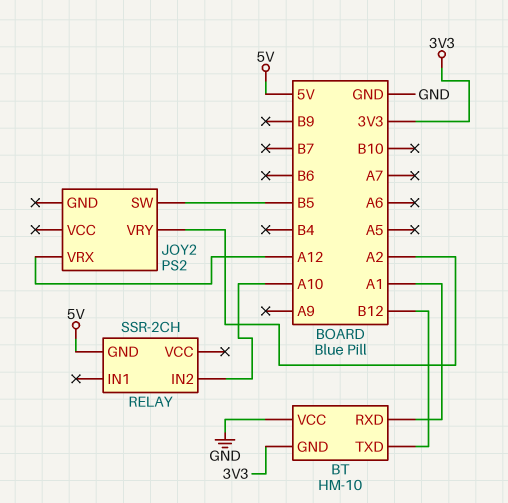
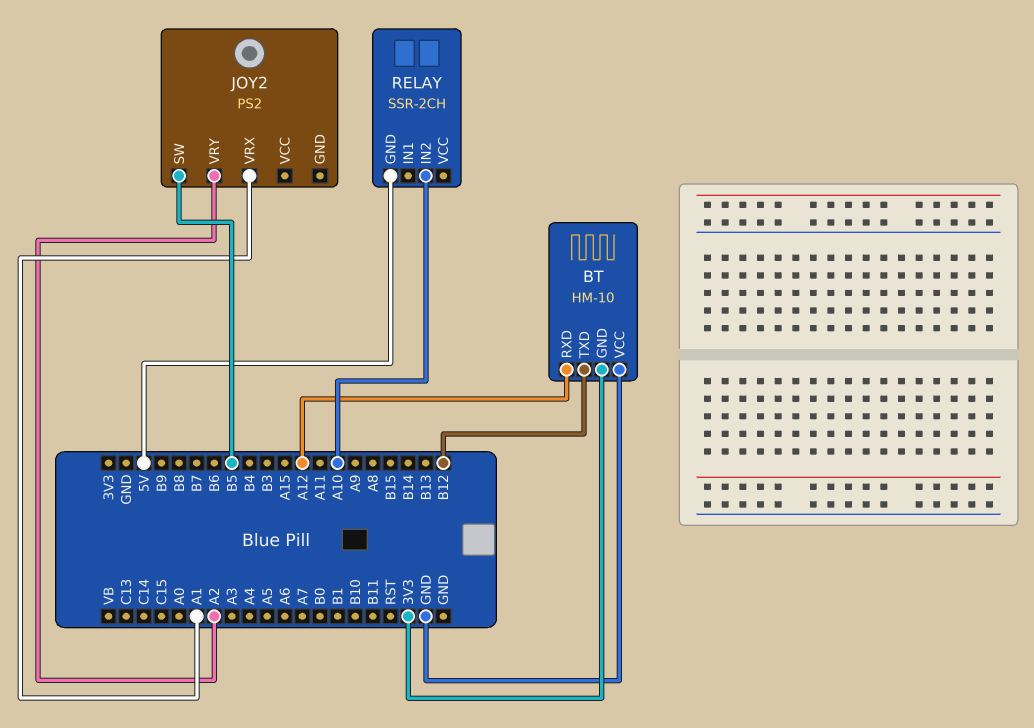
BT pin RXD: A1 -> A12
JOY2 pin VRX: A12 -> A1

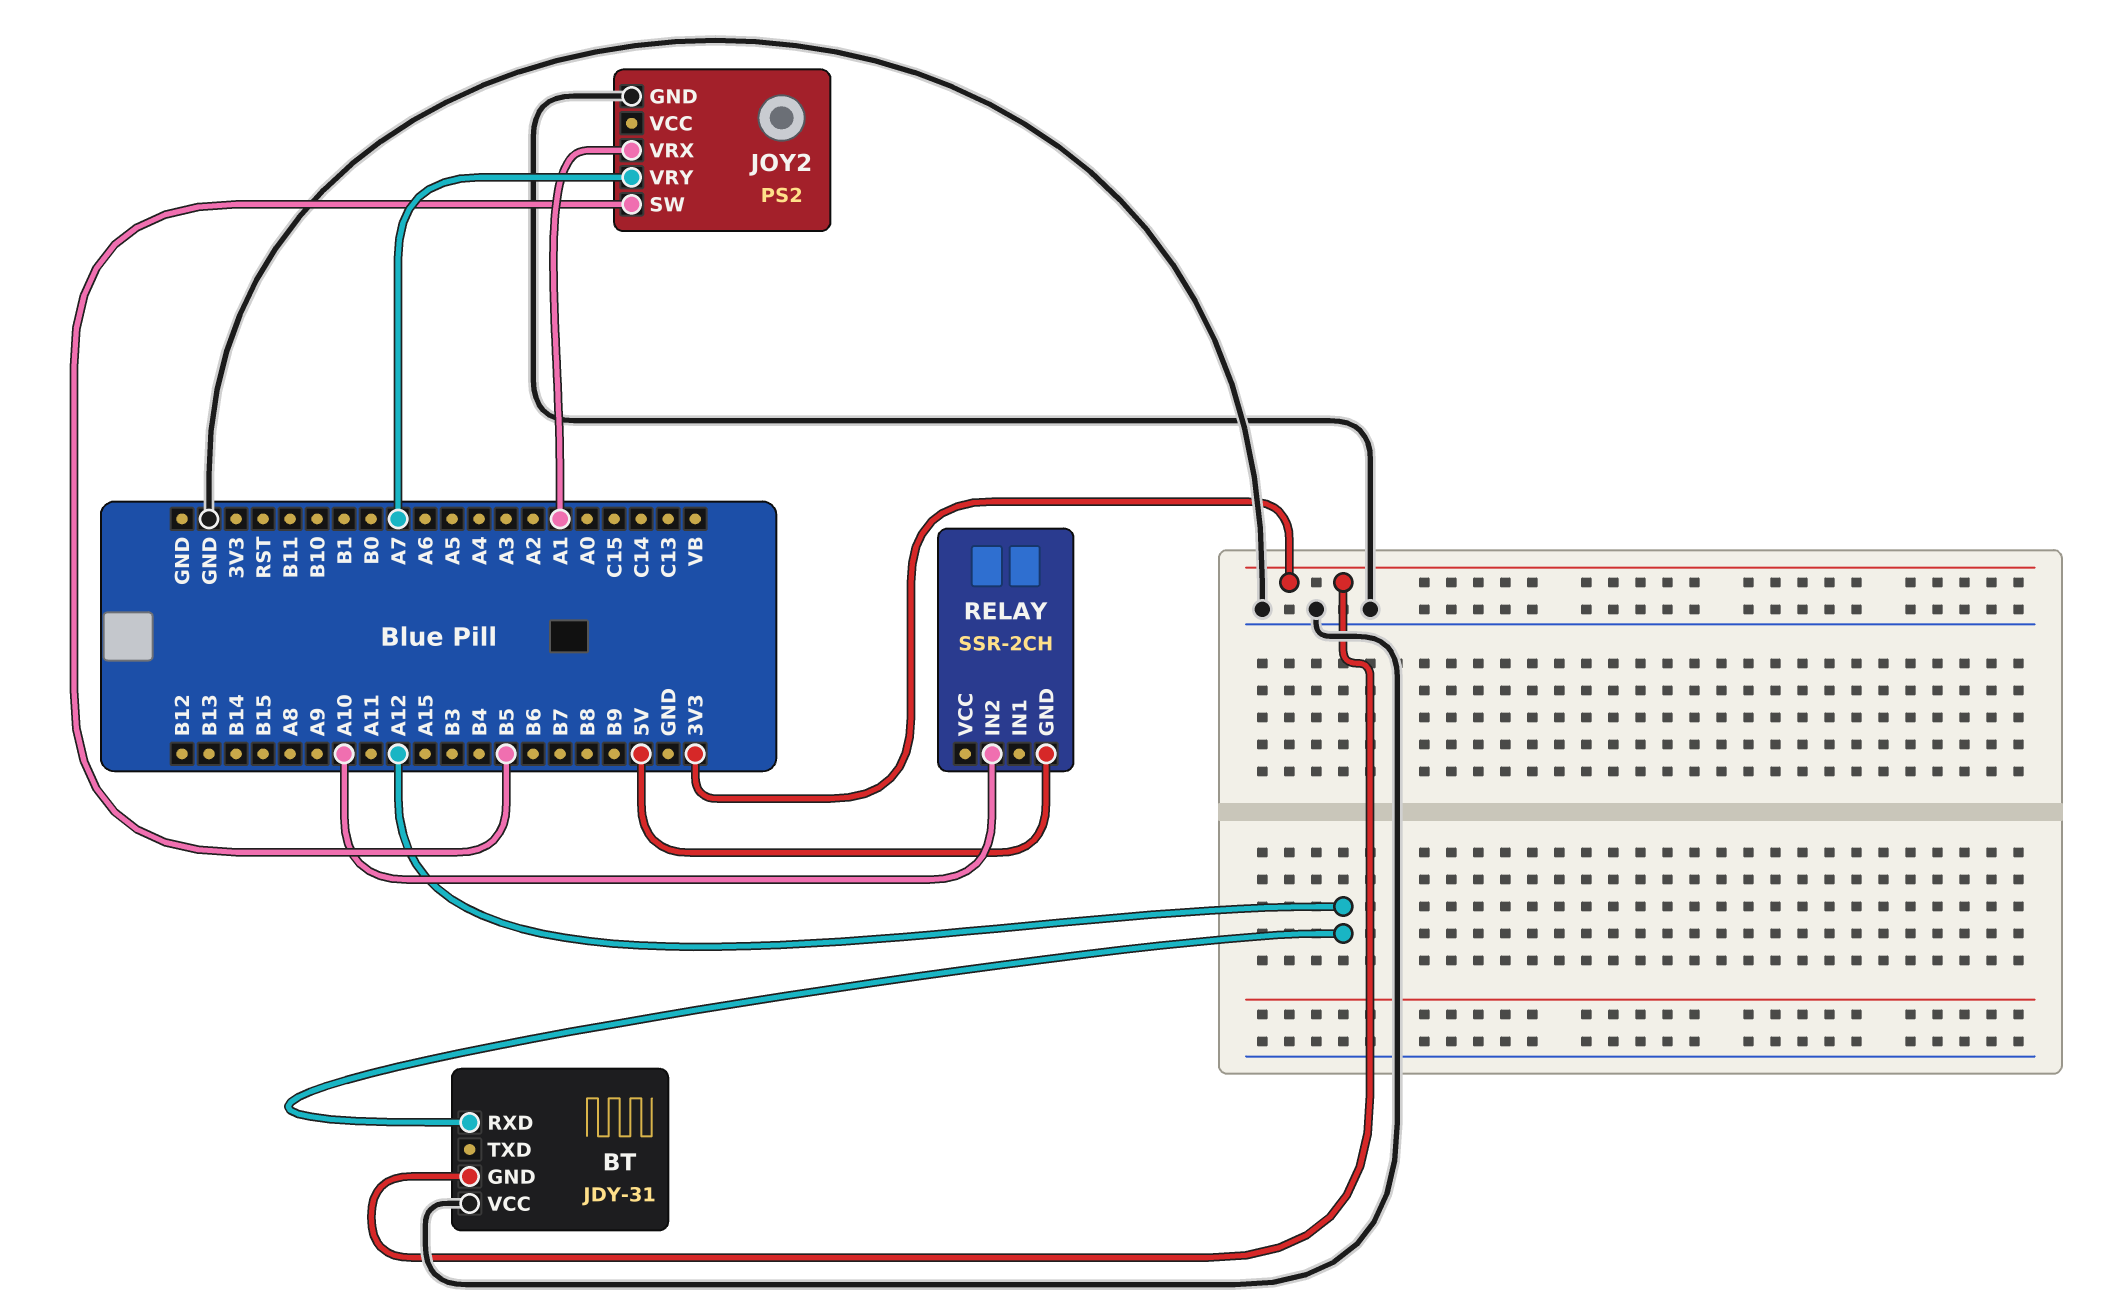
BT: HM-10 -> JDY-31
BT pin TXD: B12 -> none
JOY2 pin GND: none -> GND
JOY2 pin VRY: A2 -> A7

